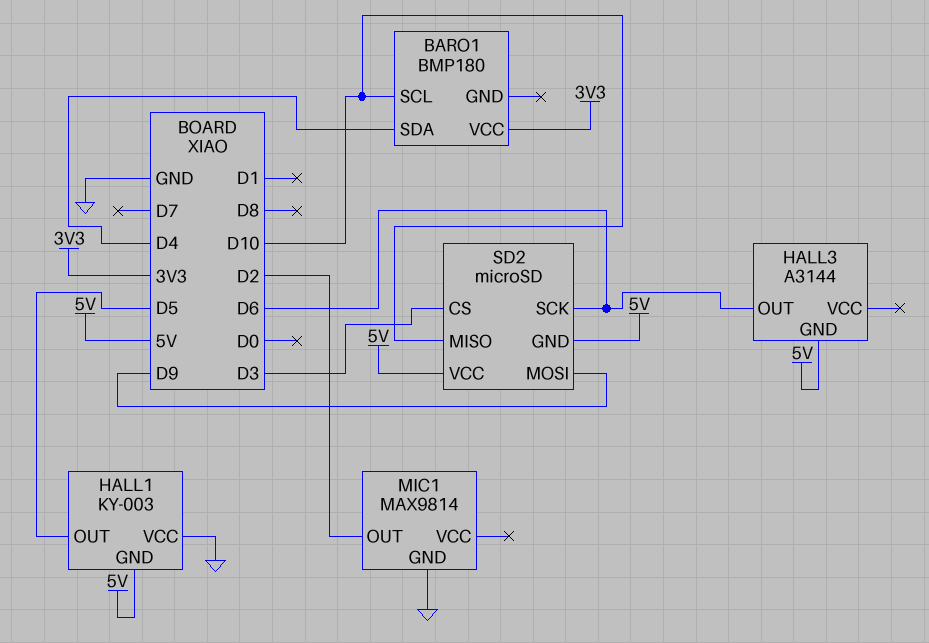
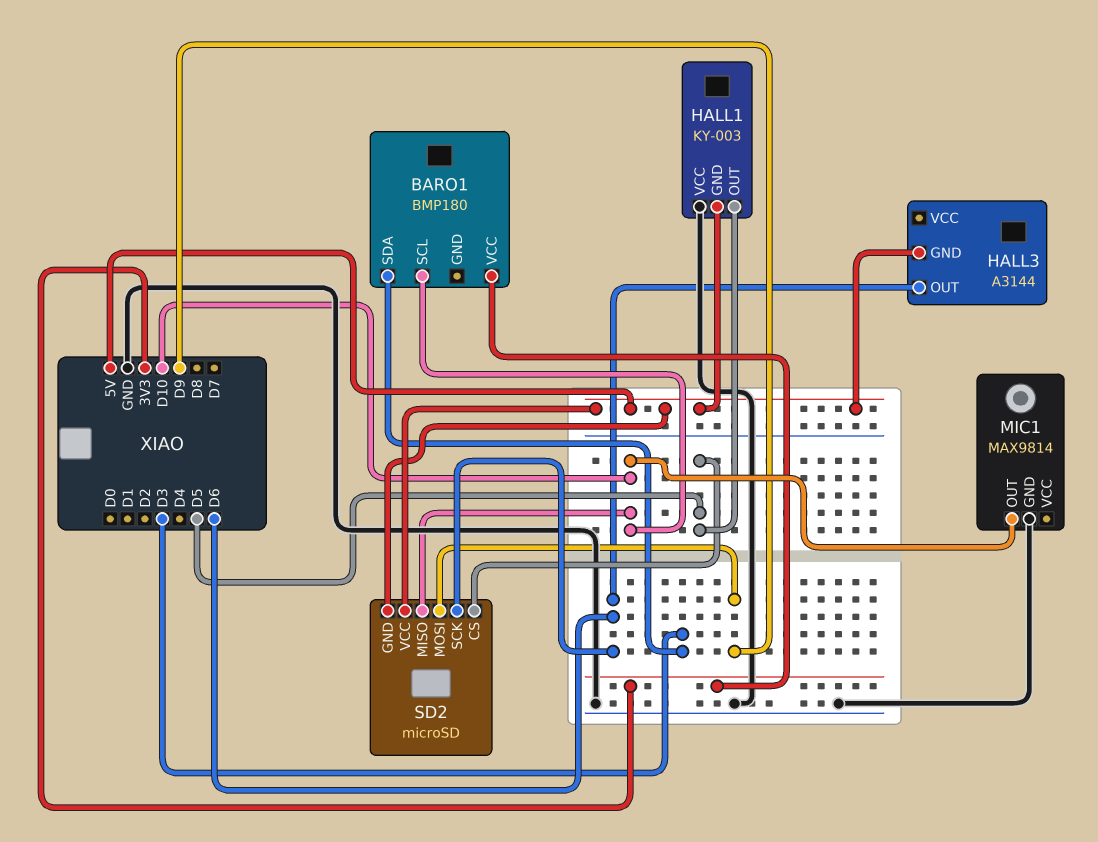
BARO1 pin SDA: D4 -> D3
MIC1 pin OUT: D2 -> D10
SD2 pin CS: D3 -> D5

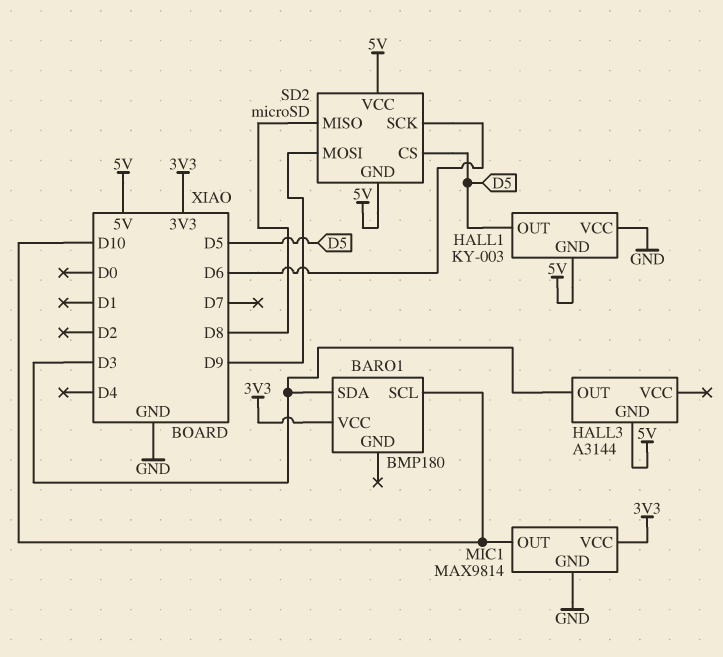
HALL3 pin OUT: D6 -> D3
MIC1 pin VCC: none -> 3V3
SD2 pin MISO: D10 -> D8

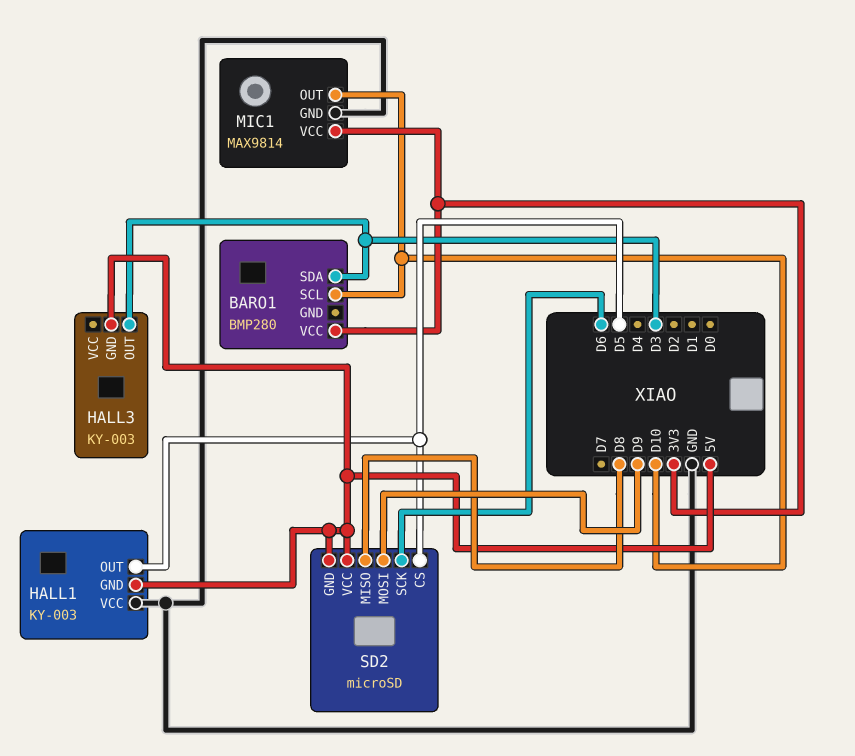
BARO1: BMP180 -> BMP280
HALL3: A3144 -> KY-003

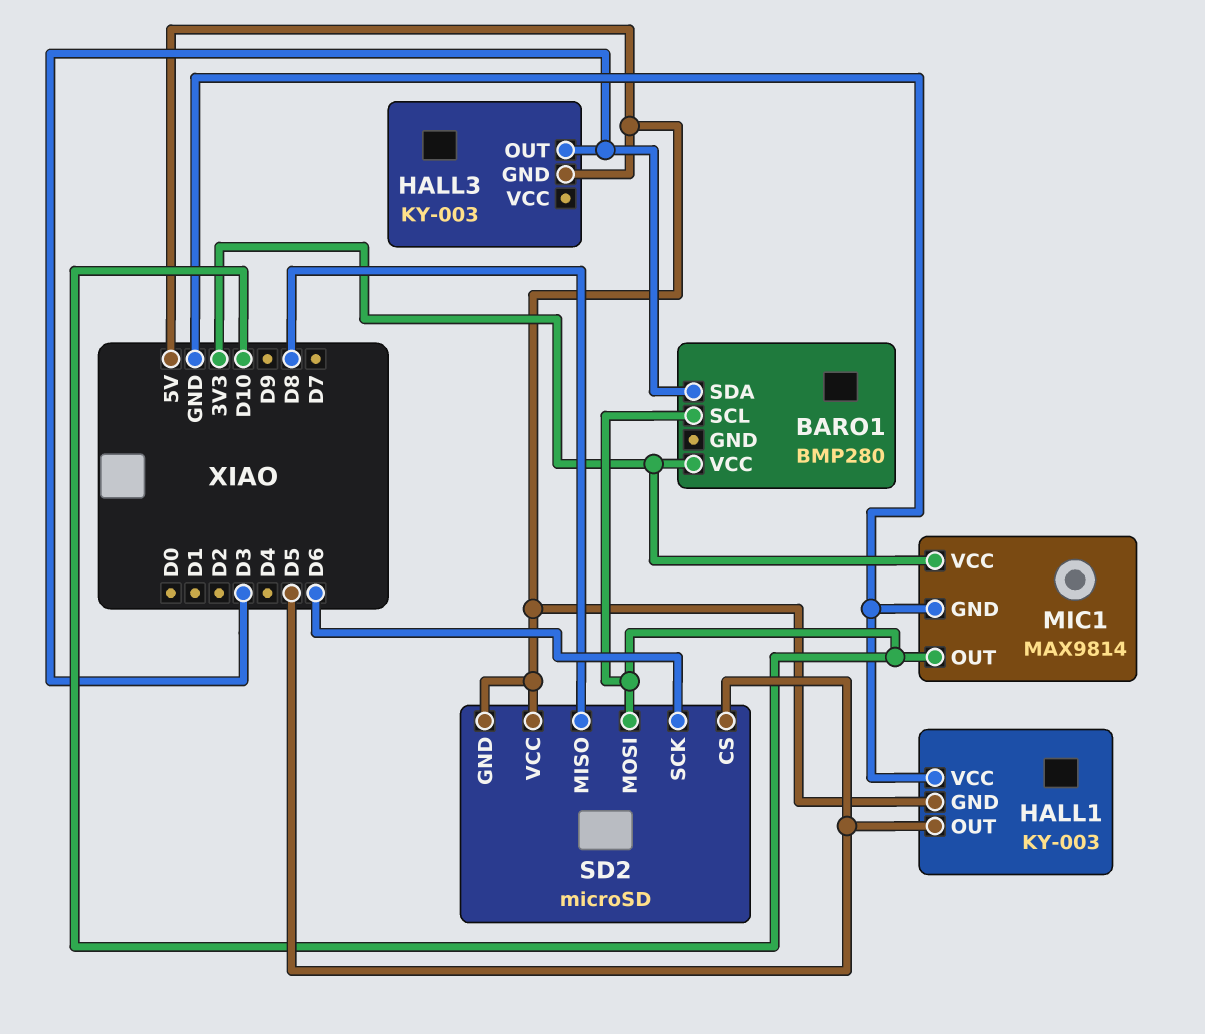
SD2 pin MOSI: D9 -> D10

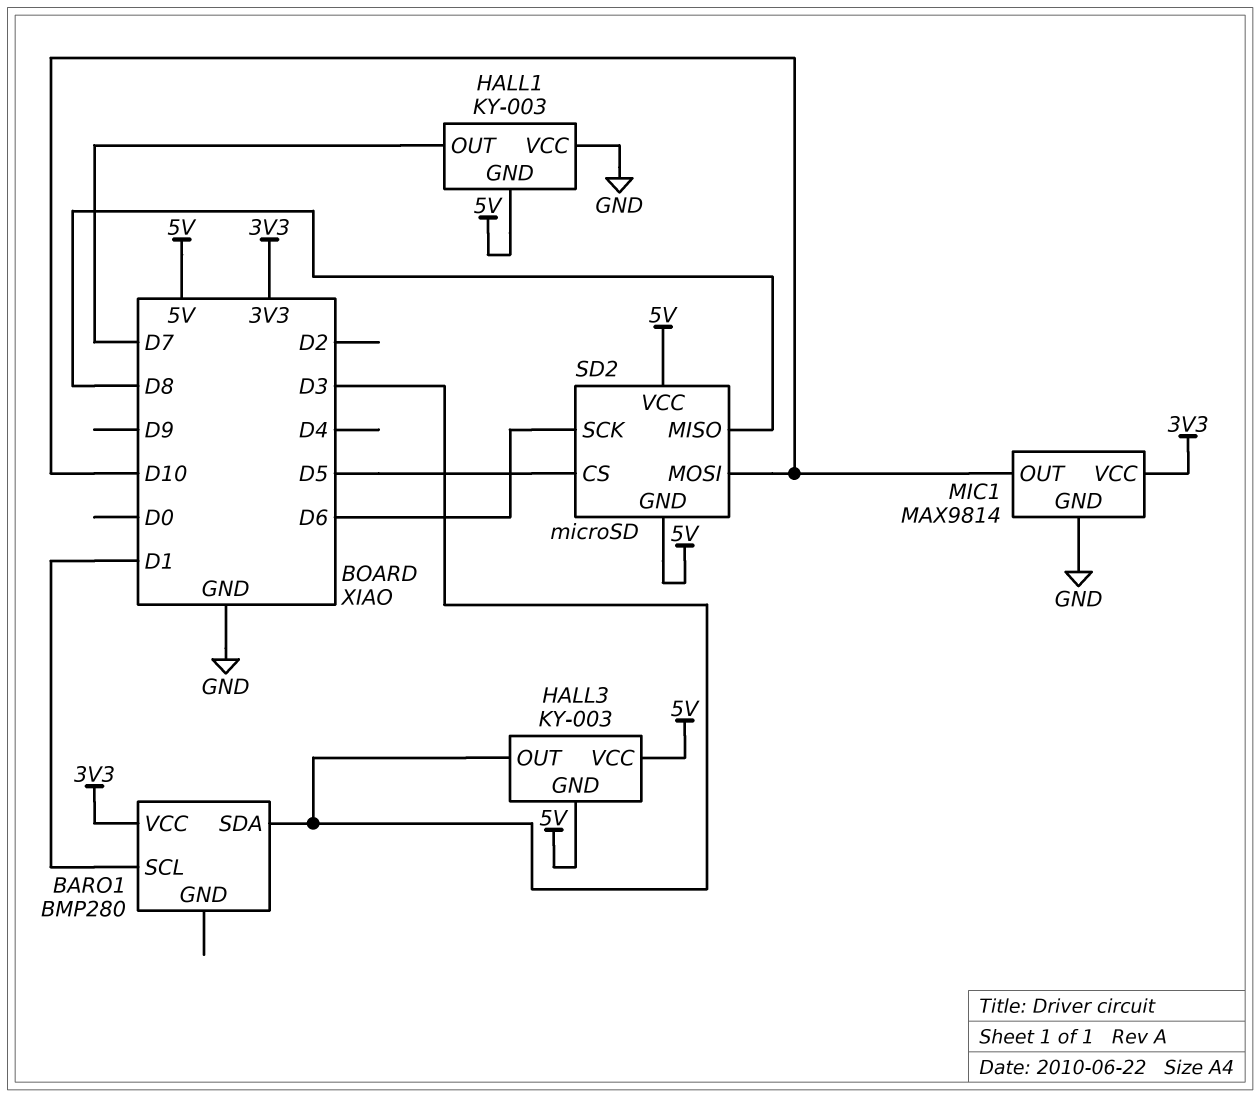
BARO1 pin SCL: D10 -> D1
HALL1 pin OUT: D5 -> D7
HALL3 pin VCC: none -> 5V

